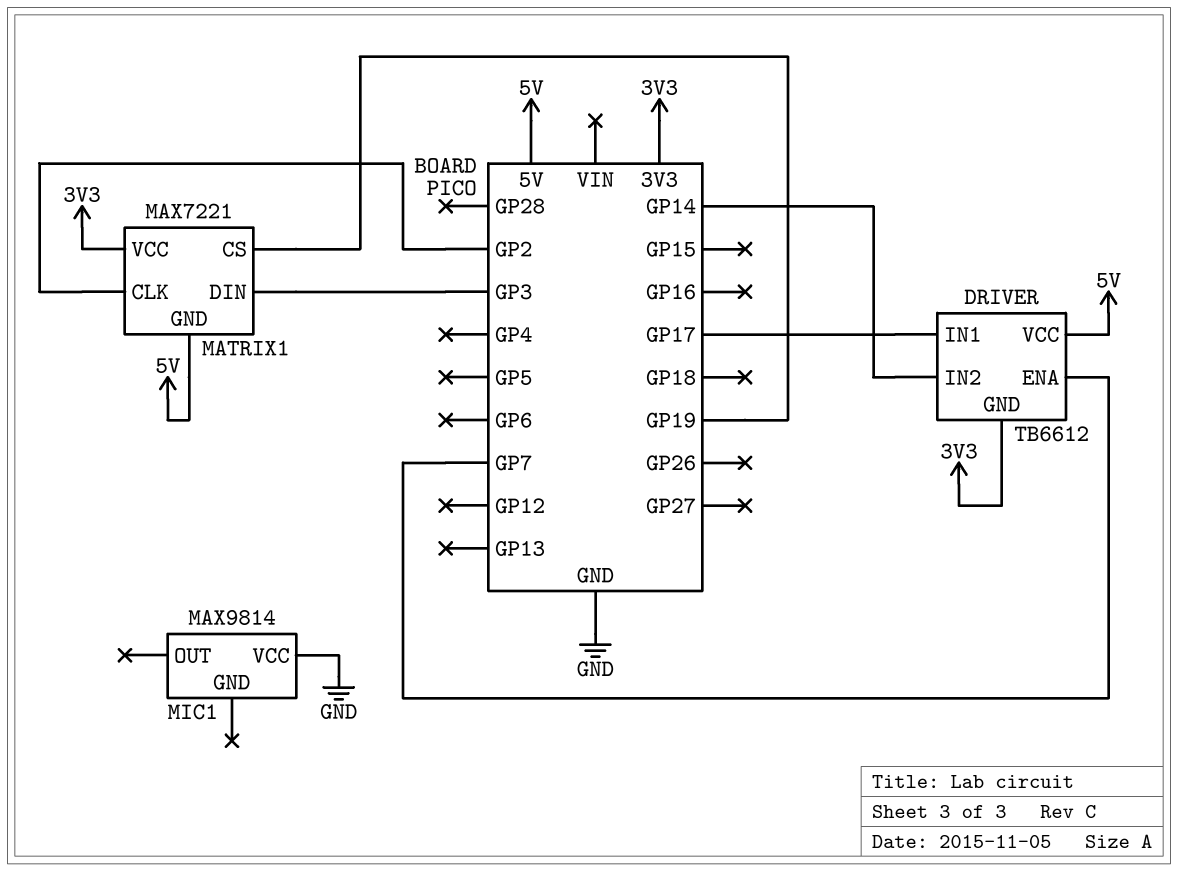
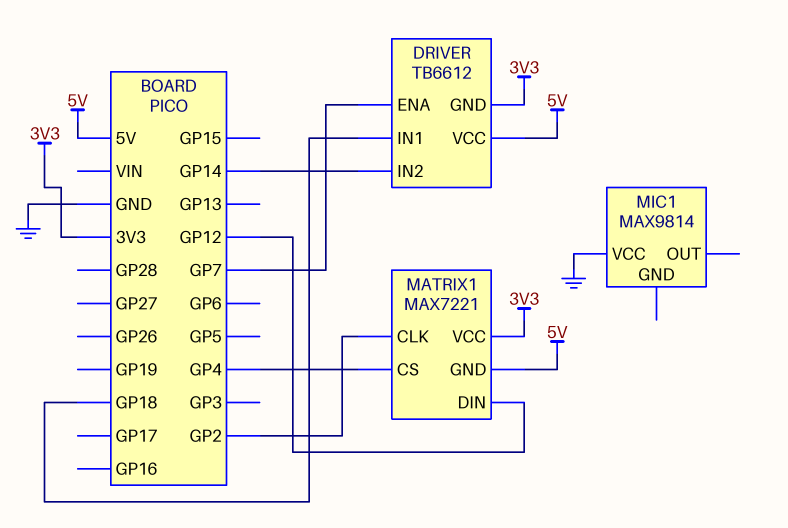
DRIVER pin IN1: GP17 -> GP18
MATRIX1 pin CS: GP19 -> GP4
MATRIX1 pin DIN: GP3 -> GP12

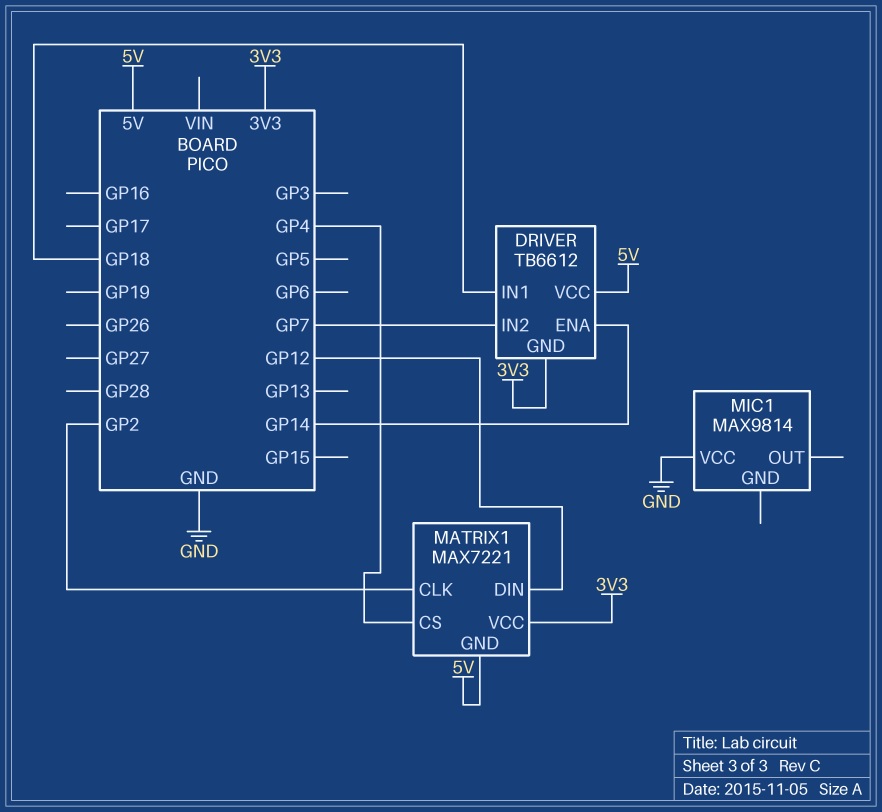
DRIVER pin ENA: GP7 -> GP14
DRIVER pin IN2: GP14 -> GP7

